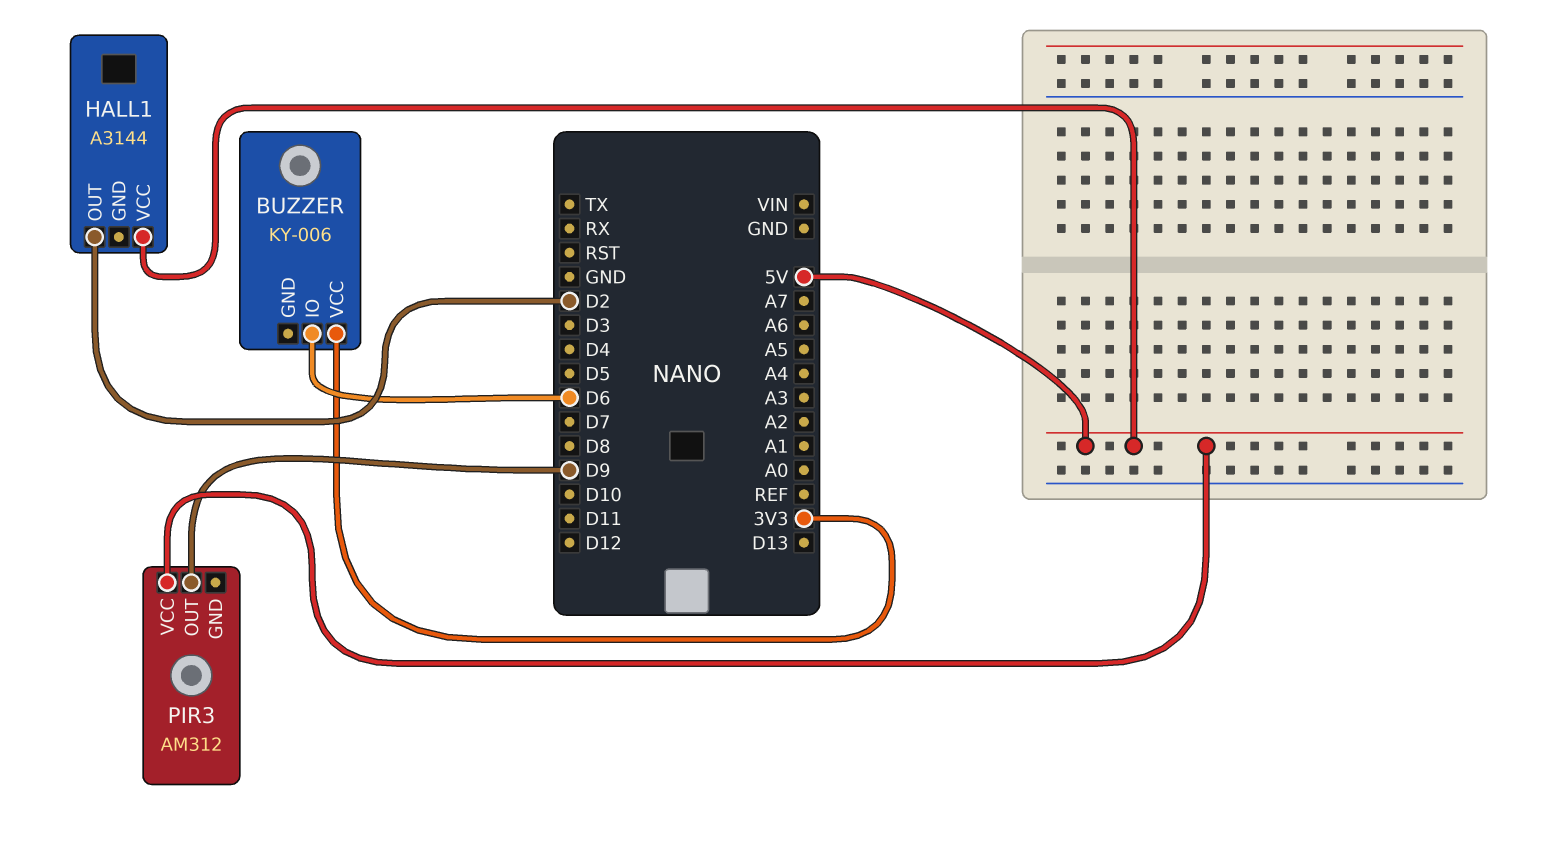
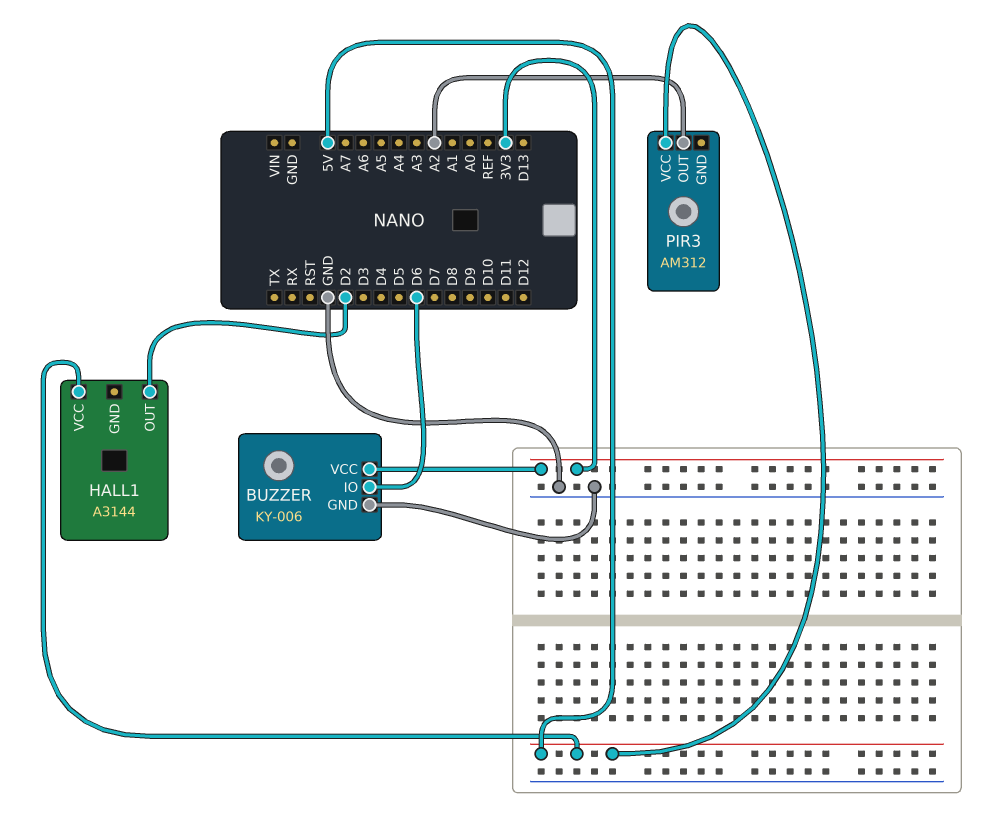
BUZZER pin GND: none -> GND
PIR3 pin OUT: D9 -> A2

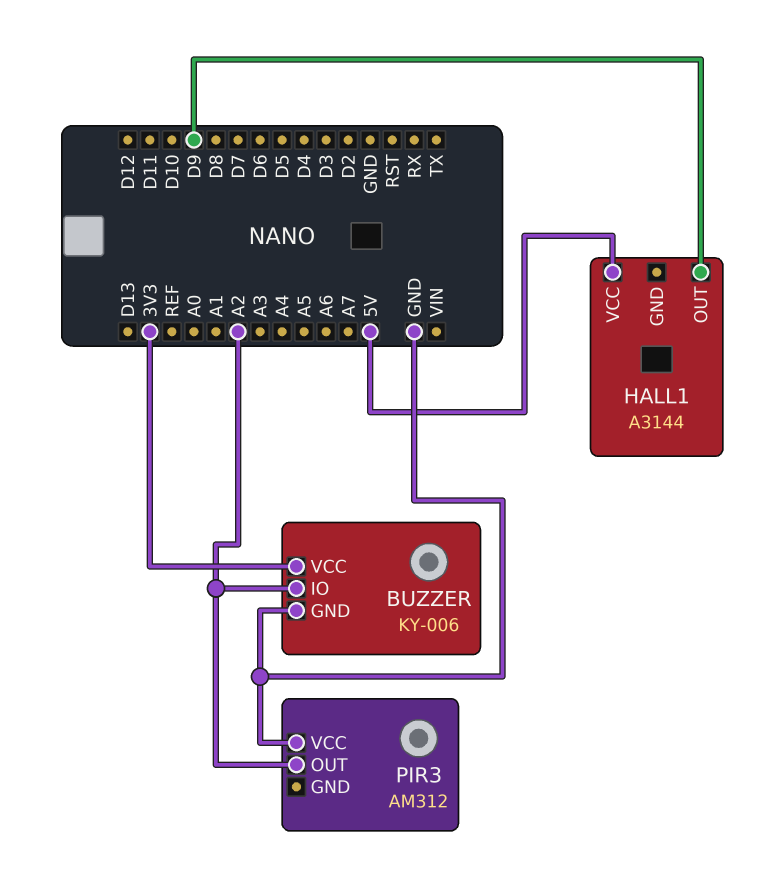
BUZZER pin IO: D6 -> A2
HALL1 pin OUT: D2 -> D9
PIR3 pin VCC: 5V -> GND

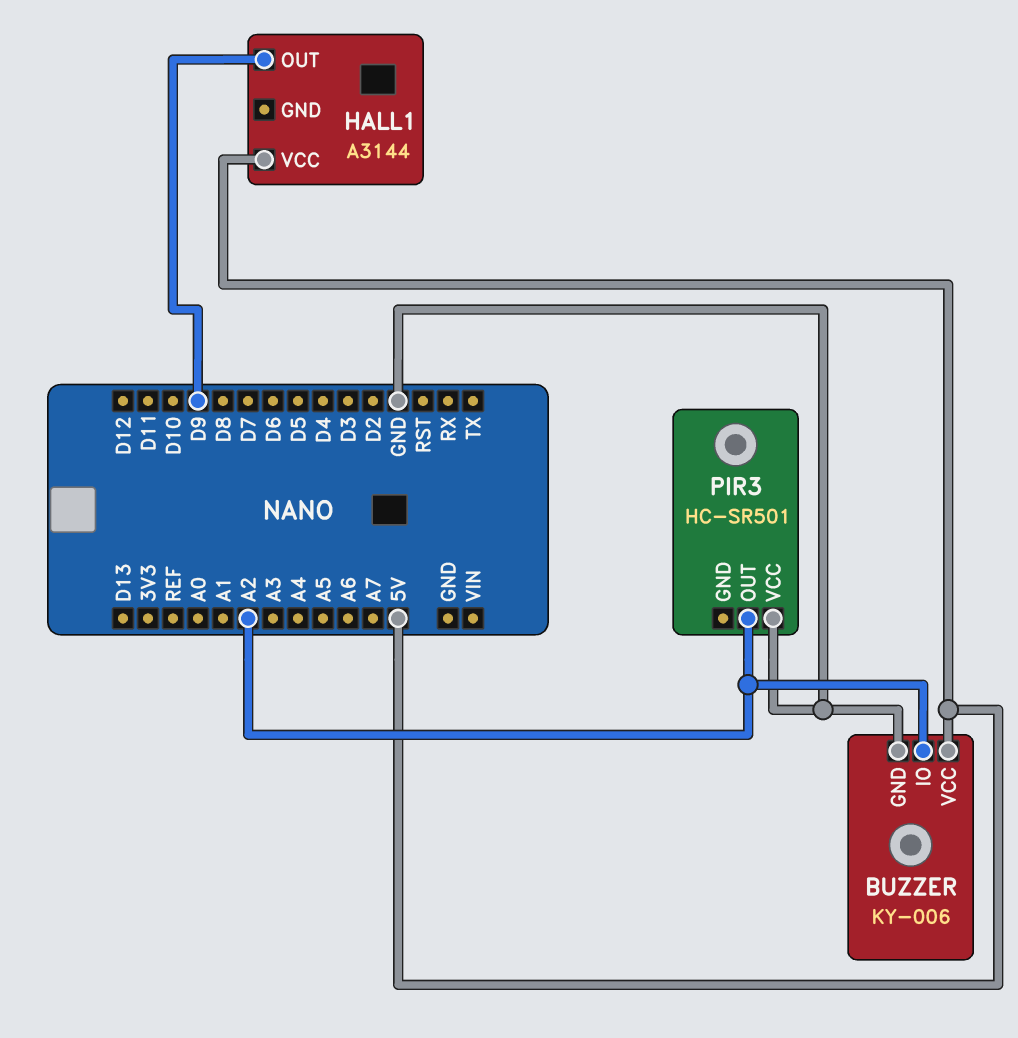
BUZZER pin VCC: 3V3 -> 5V
PIR3: AM312 -> HC-SR501

